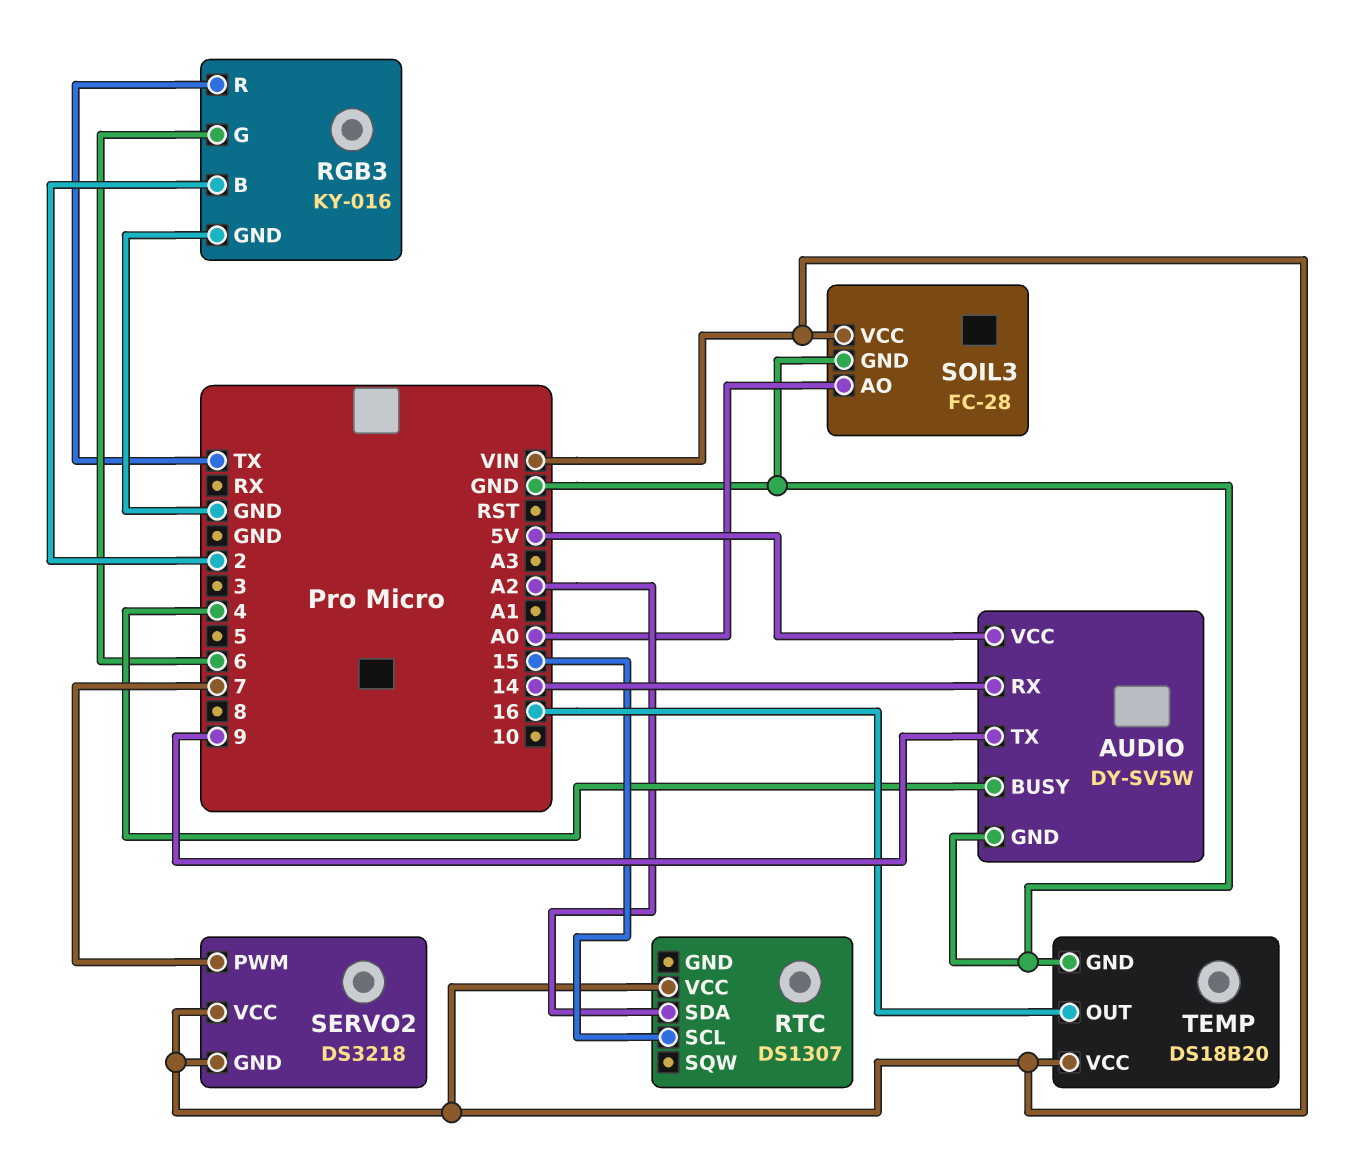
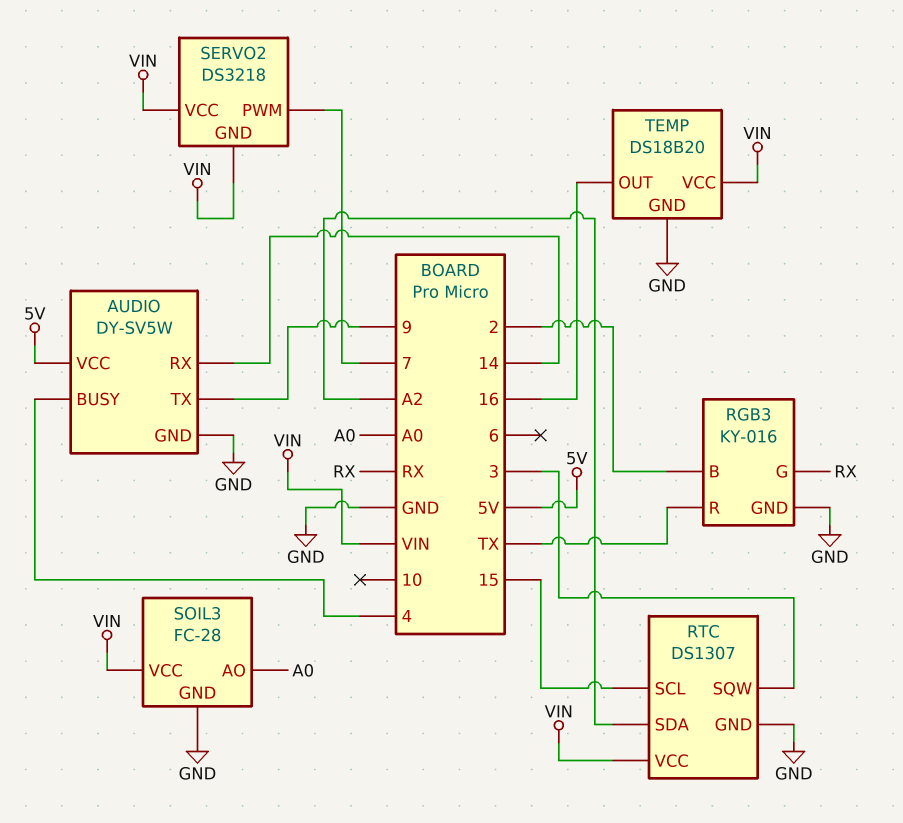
RGB3 pin G: 6 -> RX
RTC pin GND: none -> GND
RTC pin SQW: none -> 3

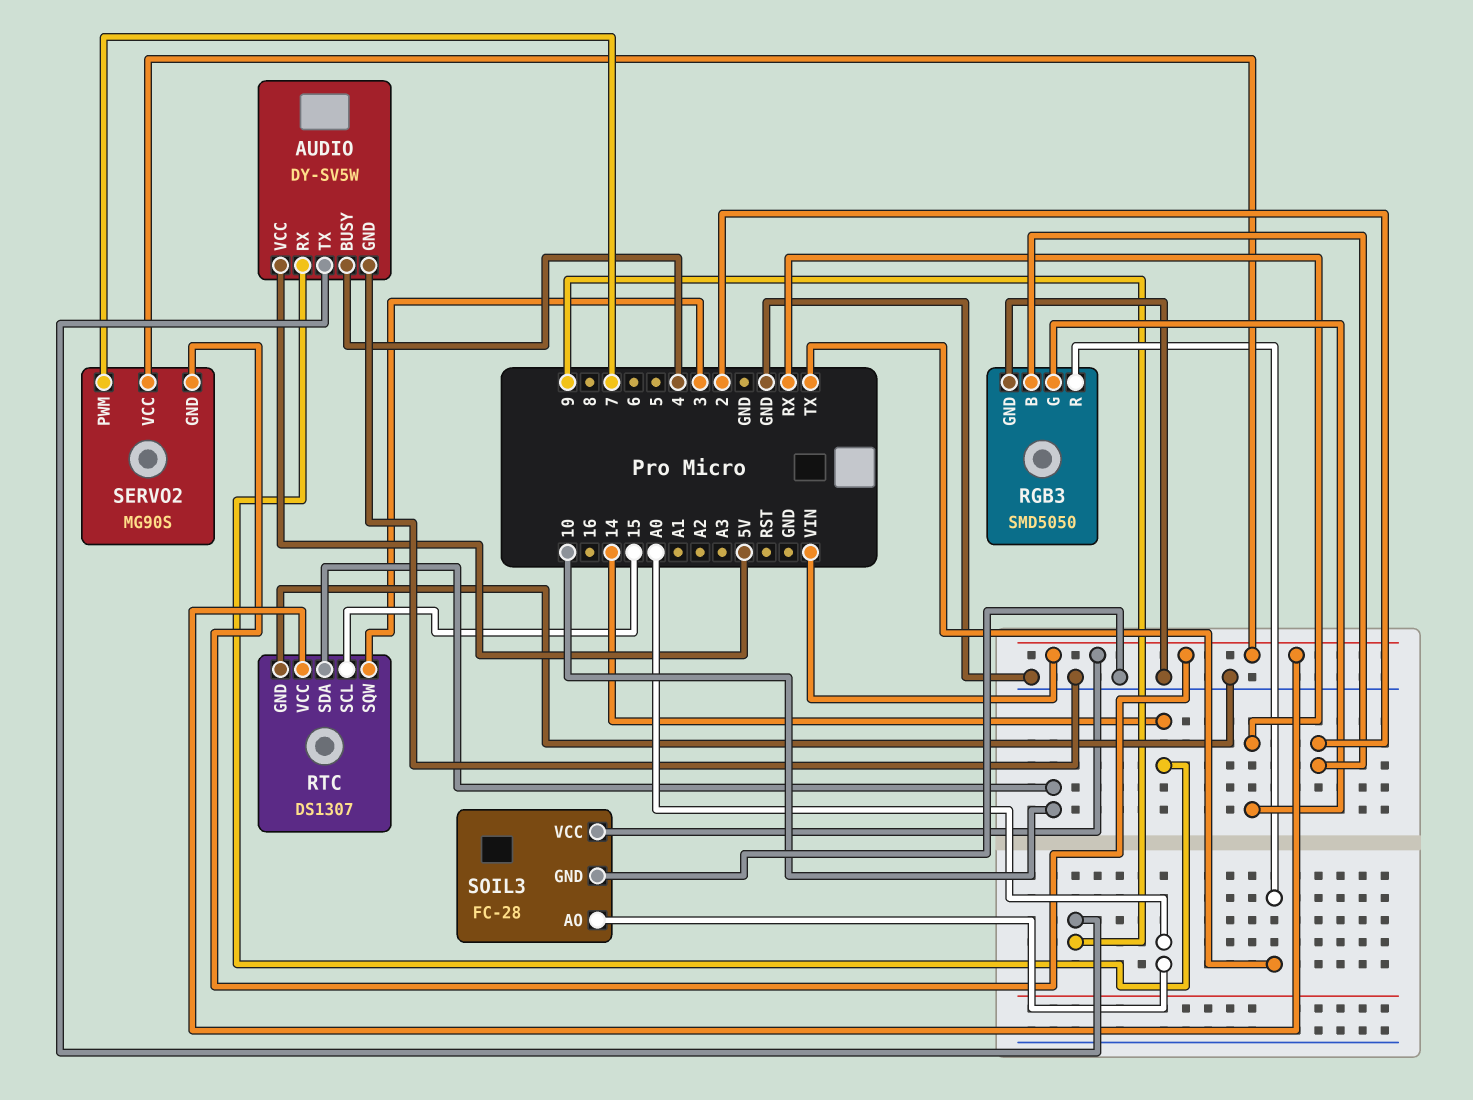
RGB3: KY-016 -> SMD5050
RTC pin SDA: A2 -> 10
SERVO2: DS3218 -> MG90S
TEMP: DS18B20 -> none
TEMP pin GND: GND -> none
TEMP pin OUT: 16 -> none
TEMP pin VCC: VIN -> none

